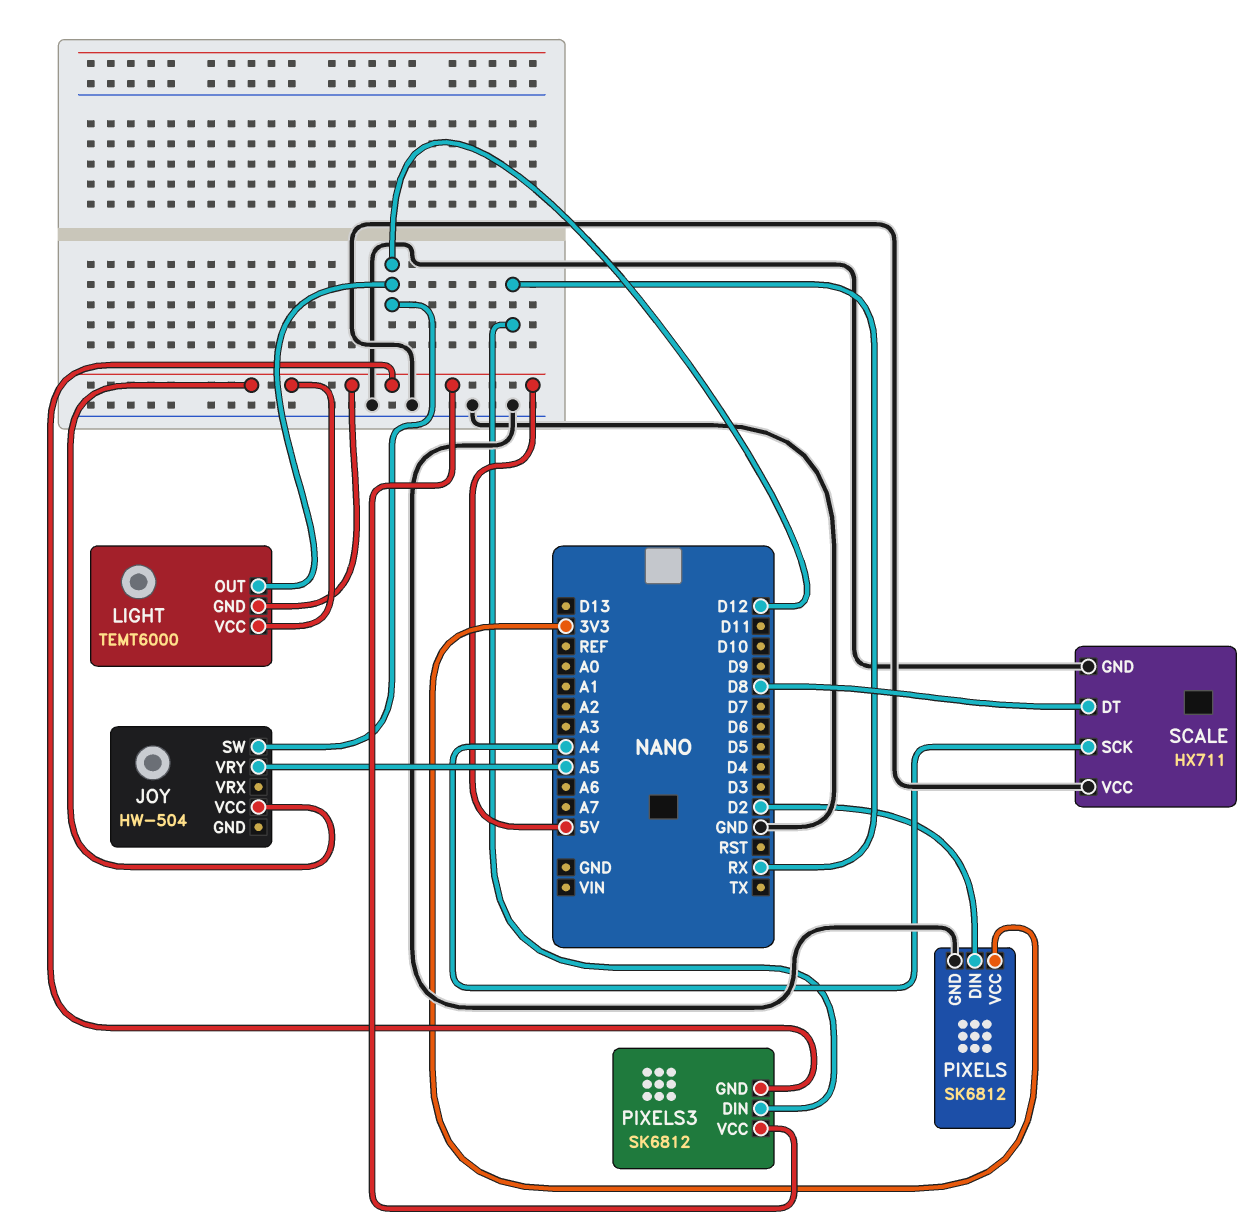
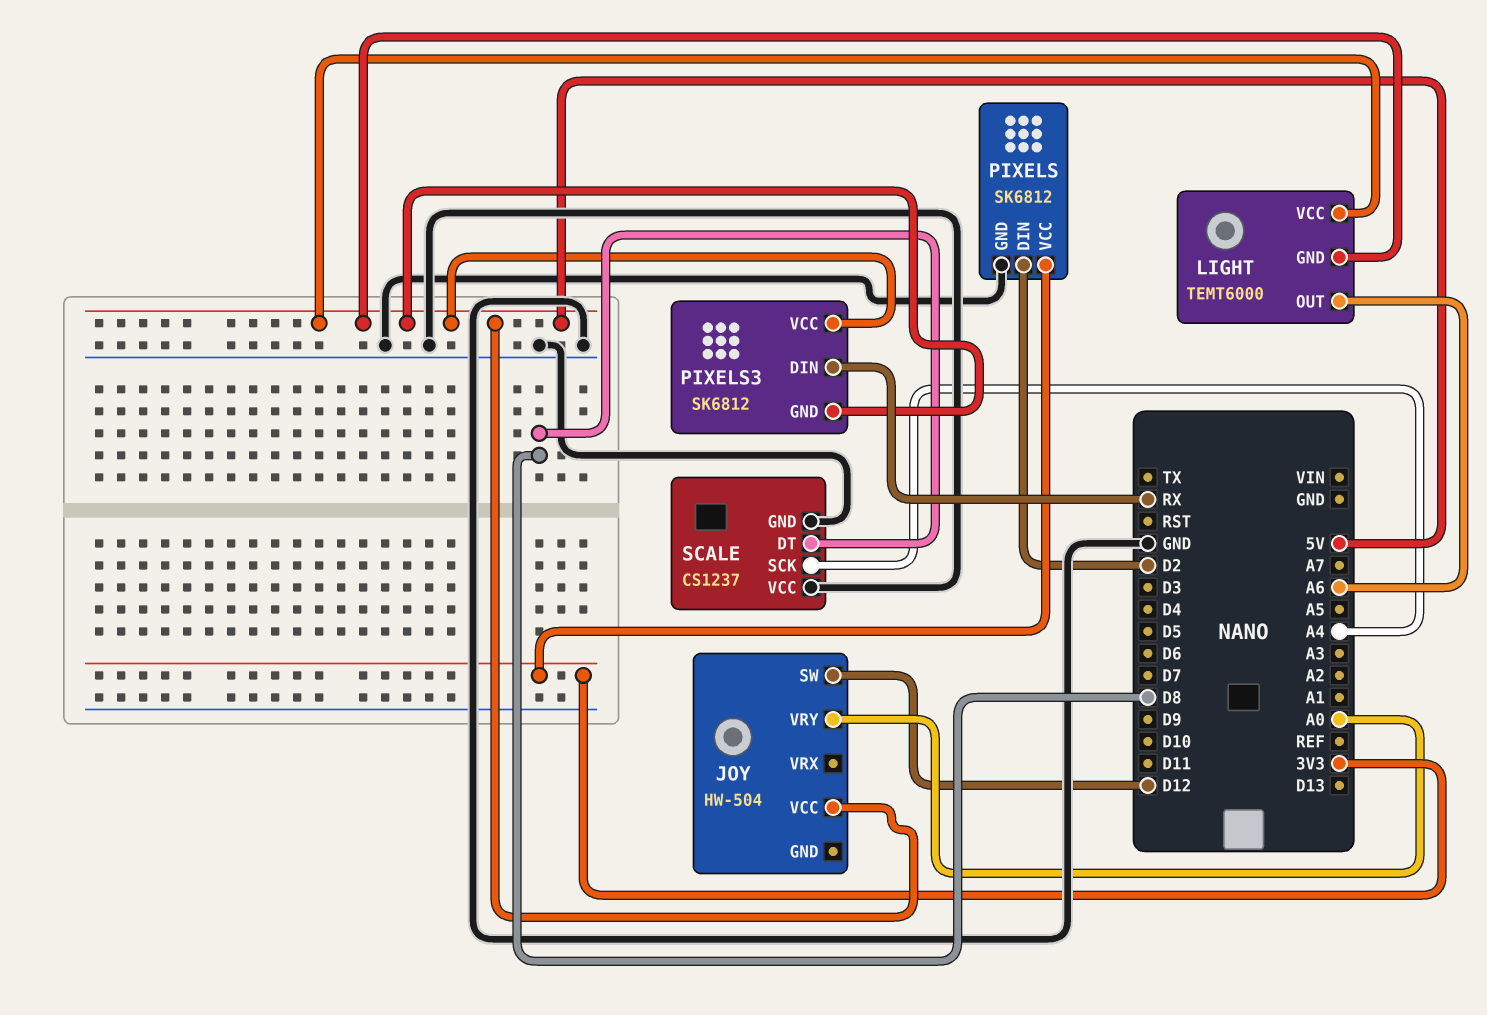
JOY pin VRY: A5 -> A0
LIGHT pin OUT: D12 -> A6
SCALE: HX711 -> CS1237

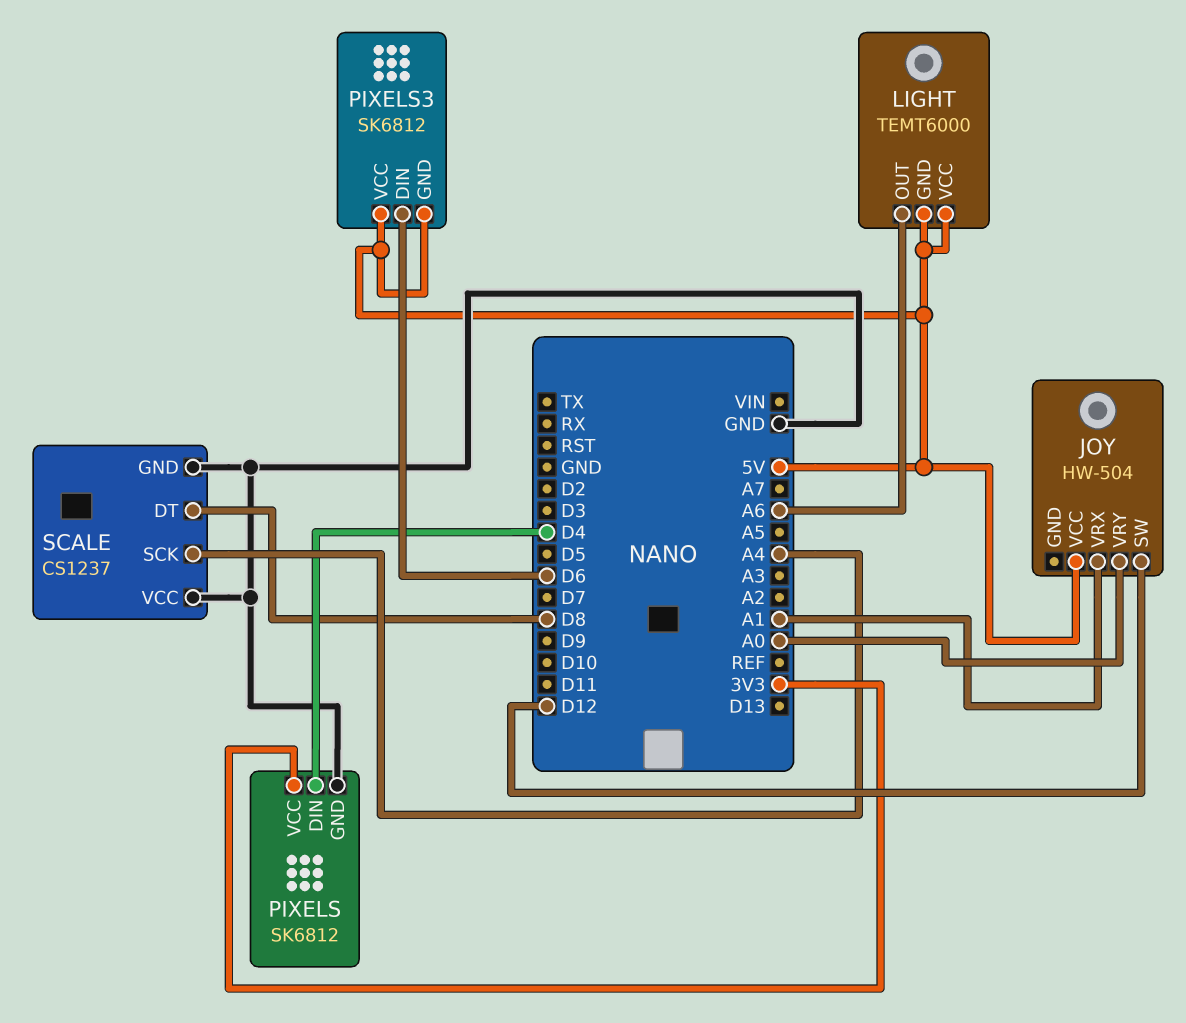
JOY pin VRX: none -> A1
PIXELS pin DIN: D2 -> D4
PIXELS3 pin DIN: RX -> D6

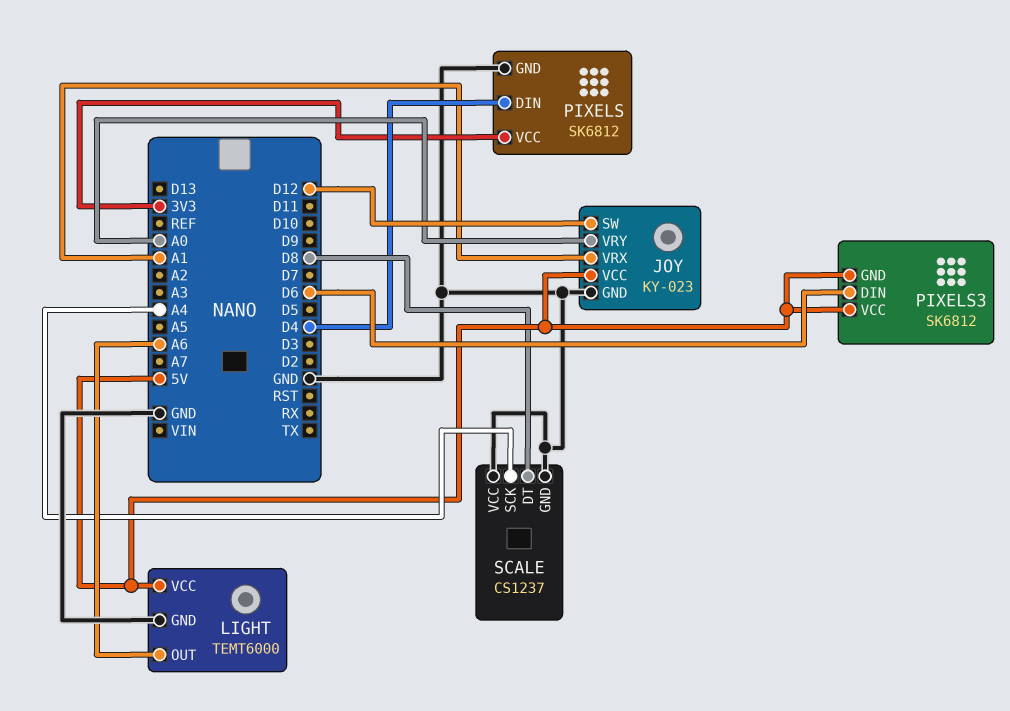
JOY: HW-504 -> KY-023
JOY pin GND: none -> GND
LIGHT pin GND: 5V -> GND

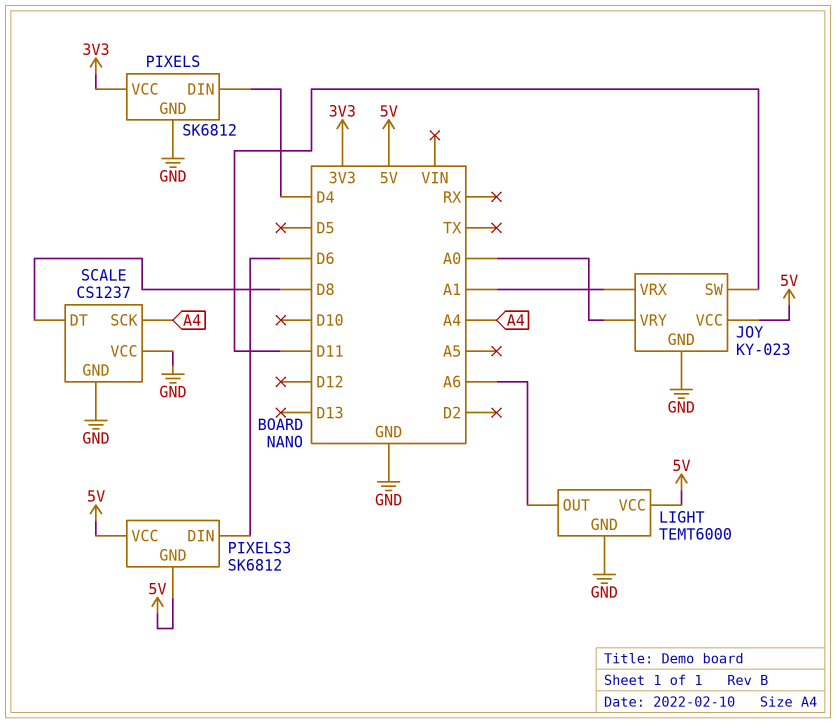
JOY pin SW: D12 -> D11

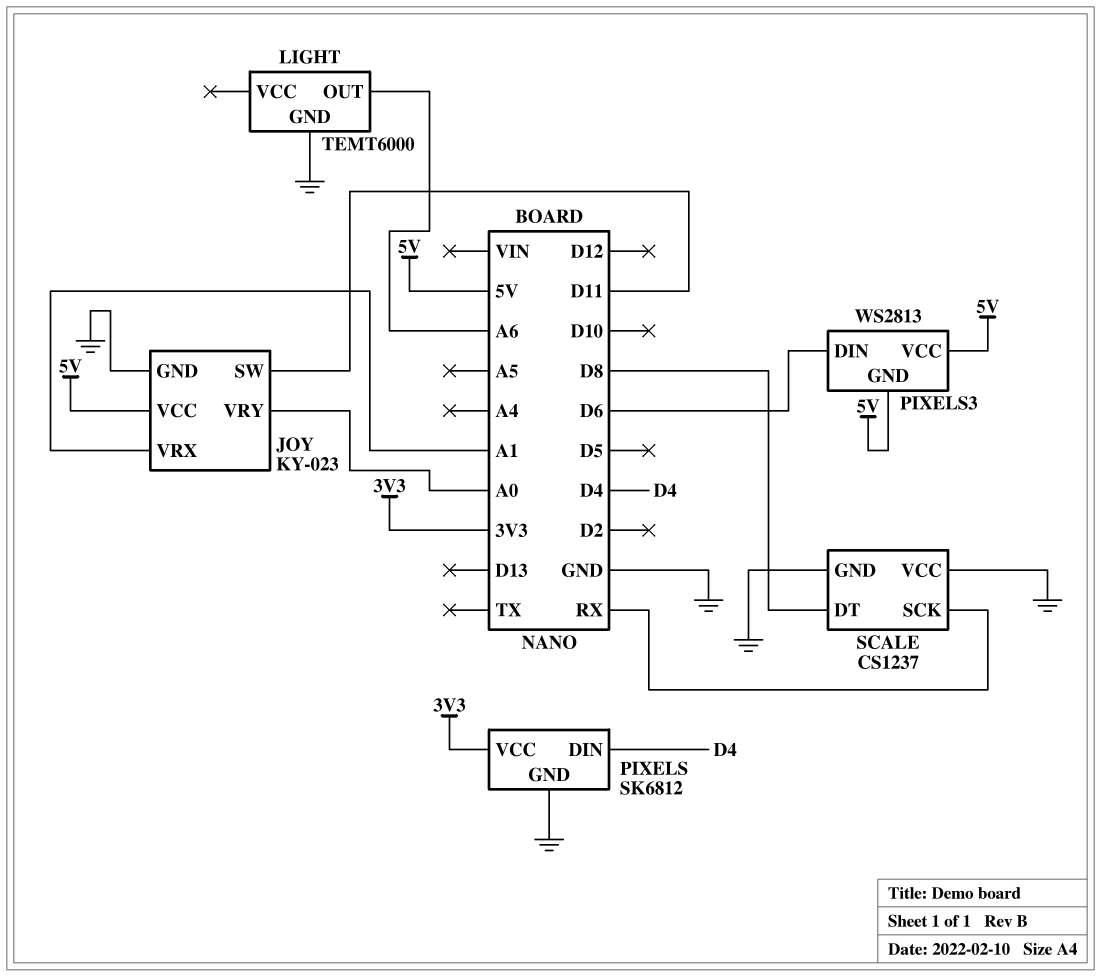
LIGHT pin VCC: 5V -> none
PIXELS3: SK6812 -> WS2813
SCALE pin SCK: A4 -> RX

